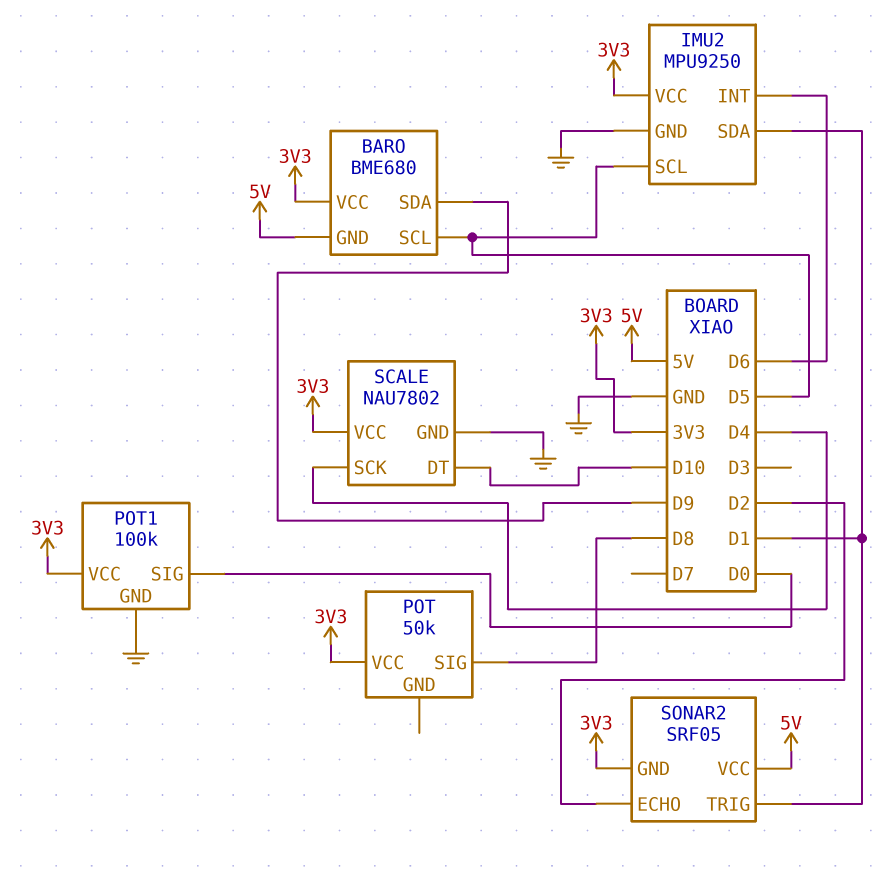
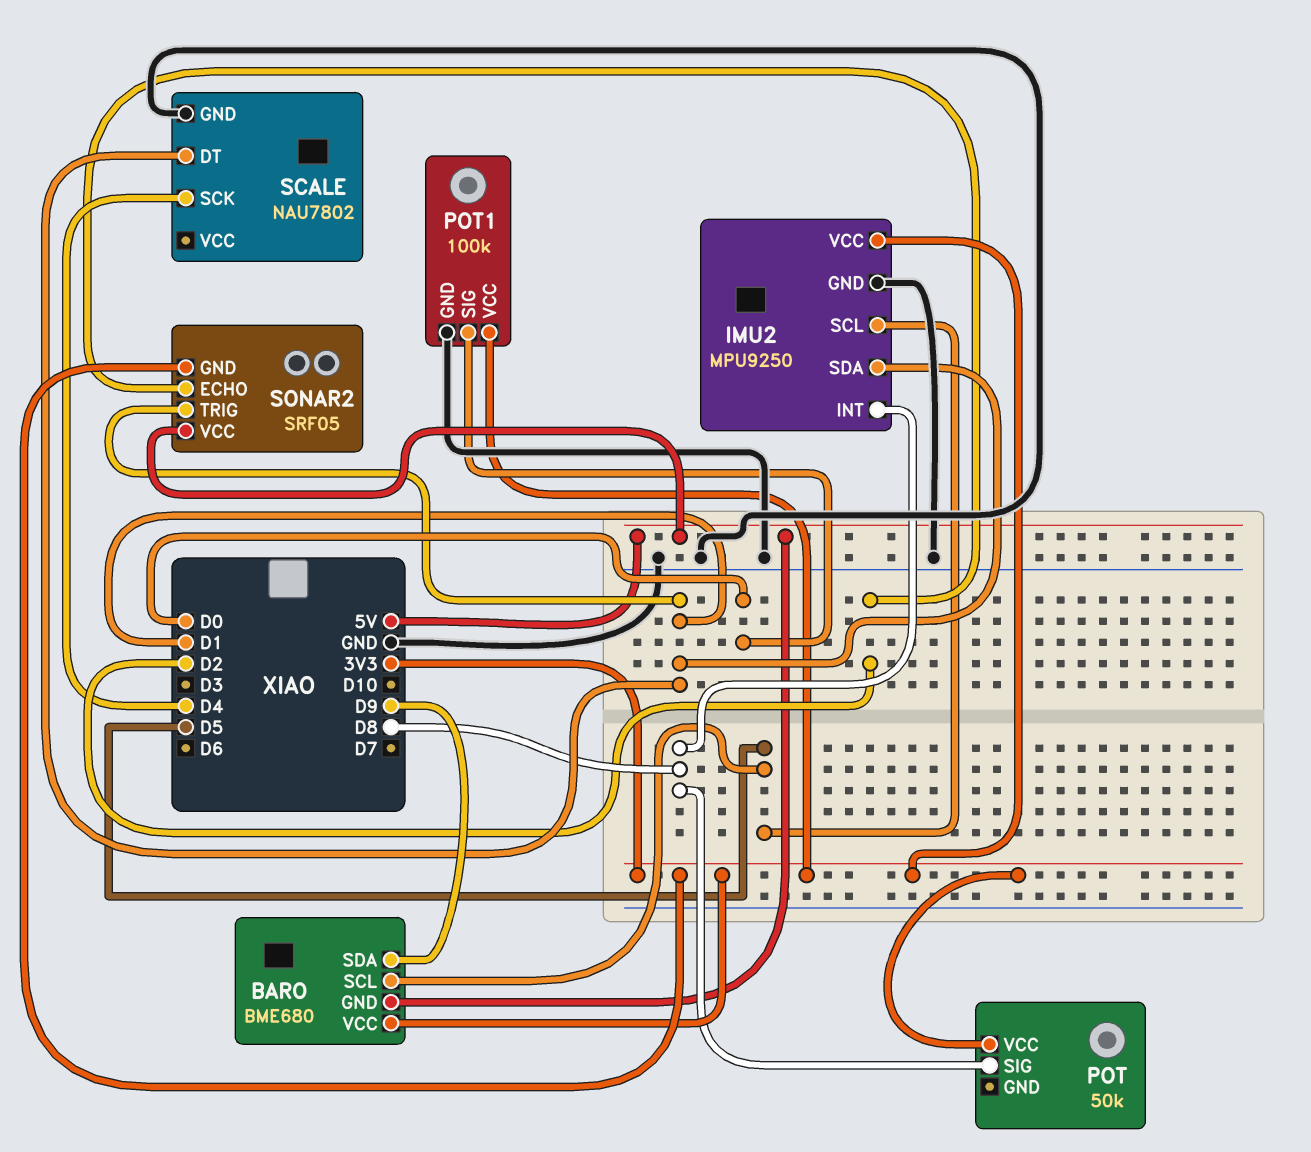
IMU2 pin INT: D6 -> D8
SCALE pin DT: D10 -> D1
SCALE pin VCC: 3V3 -> none

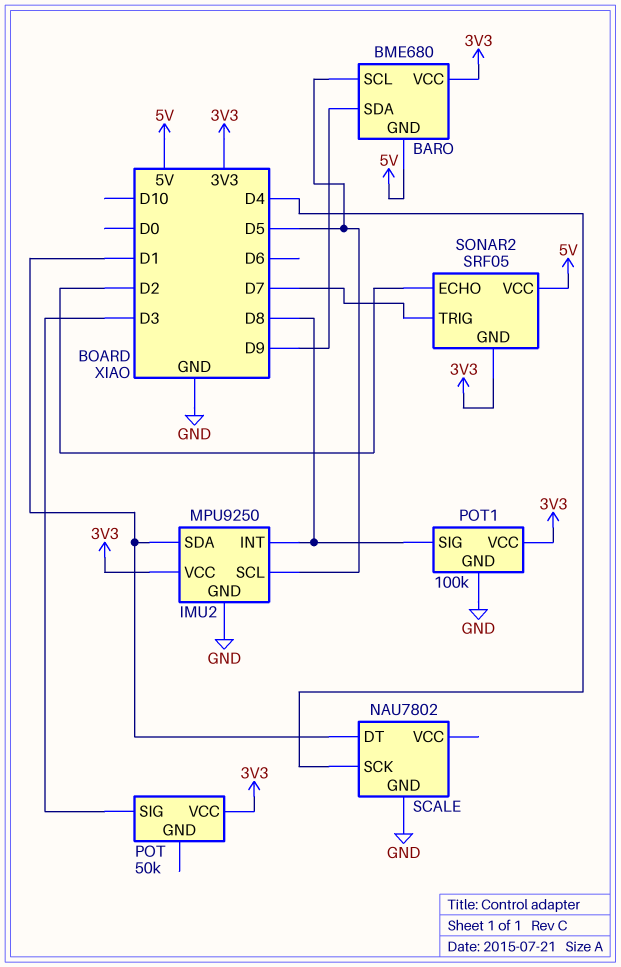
POT pin SIG: D8 -> D3
POT1 pin SIG: D0 -> D8
SONAR2 pin TRIG: D1 -> D7

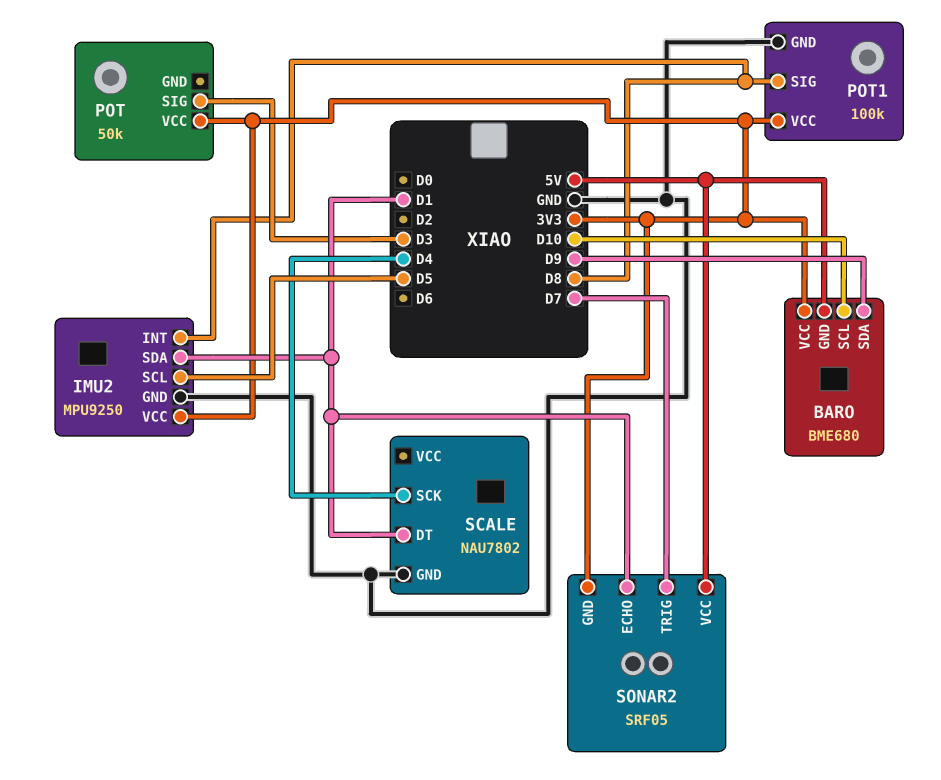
BARO pin SCL: D5 -> D10
SONAR2 pin ECHO: D2 -> D1

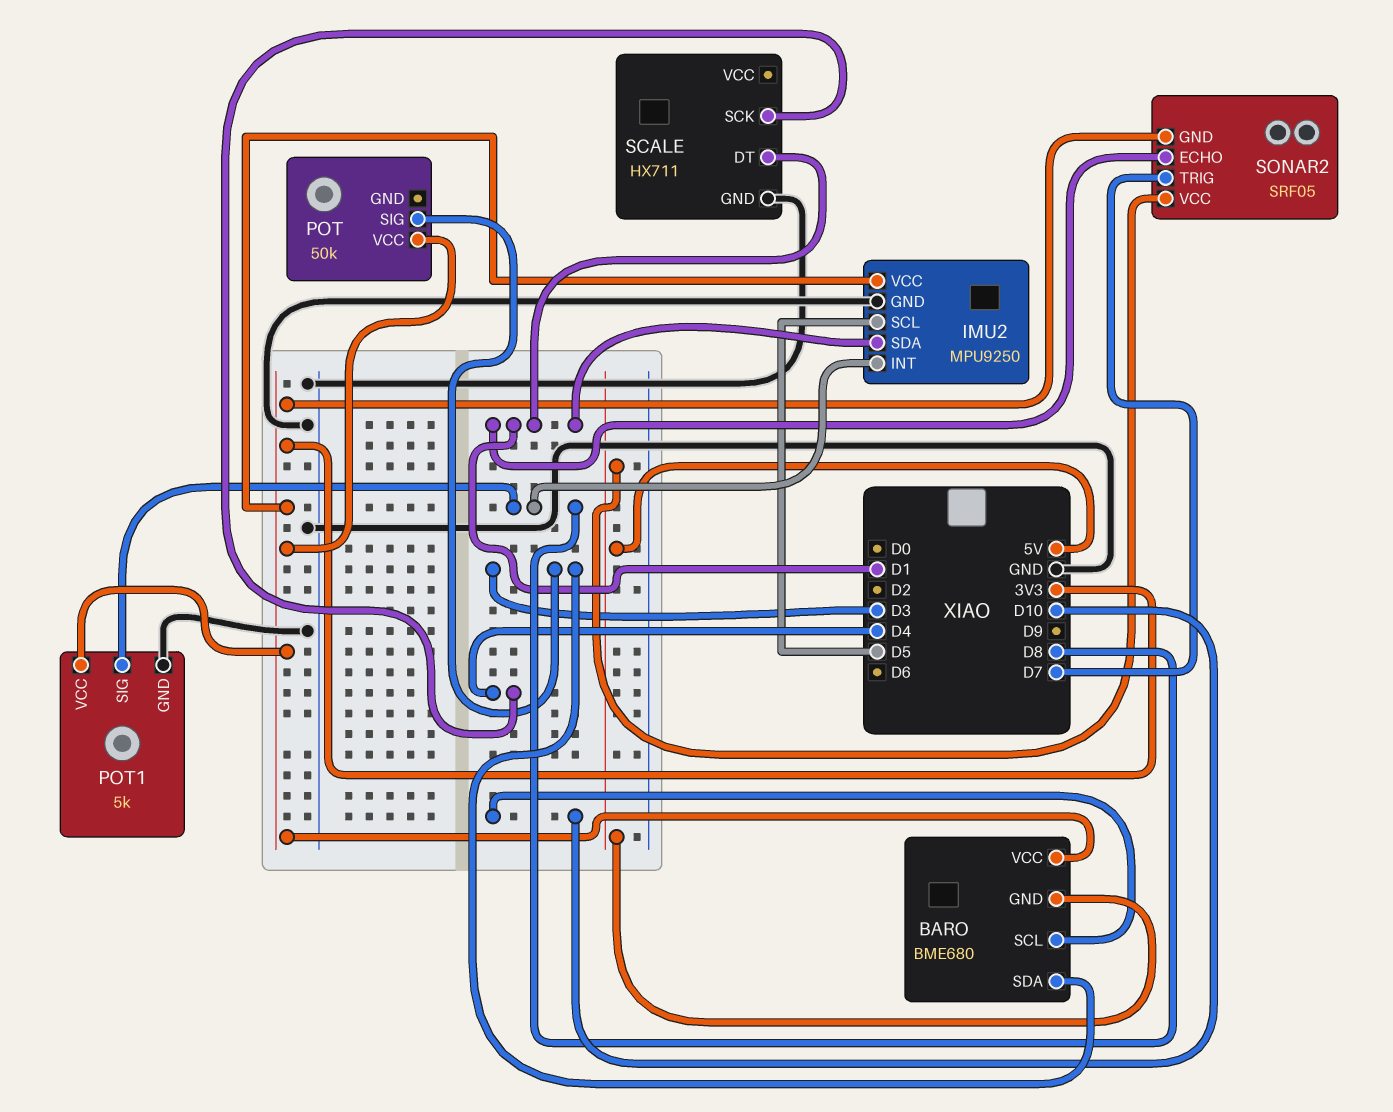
BARO pin SDA: D9 -> D3
POT1: 100k -> 5k
SCALE: NAU7802 -> HX711

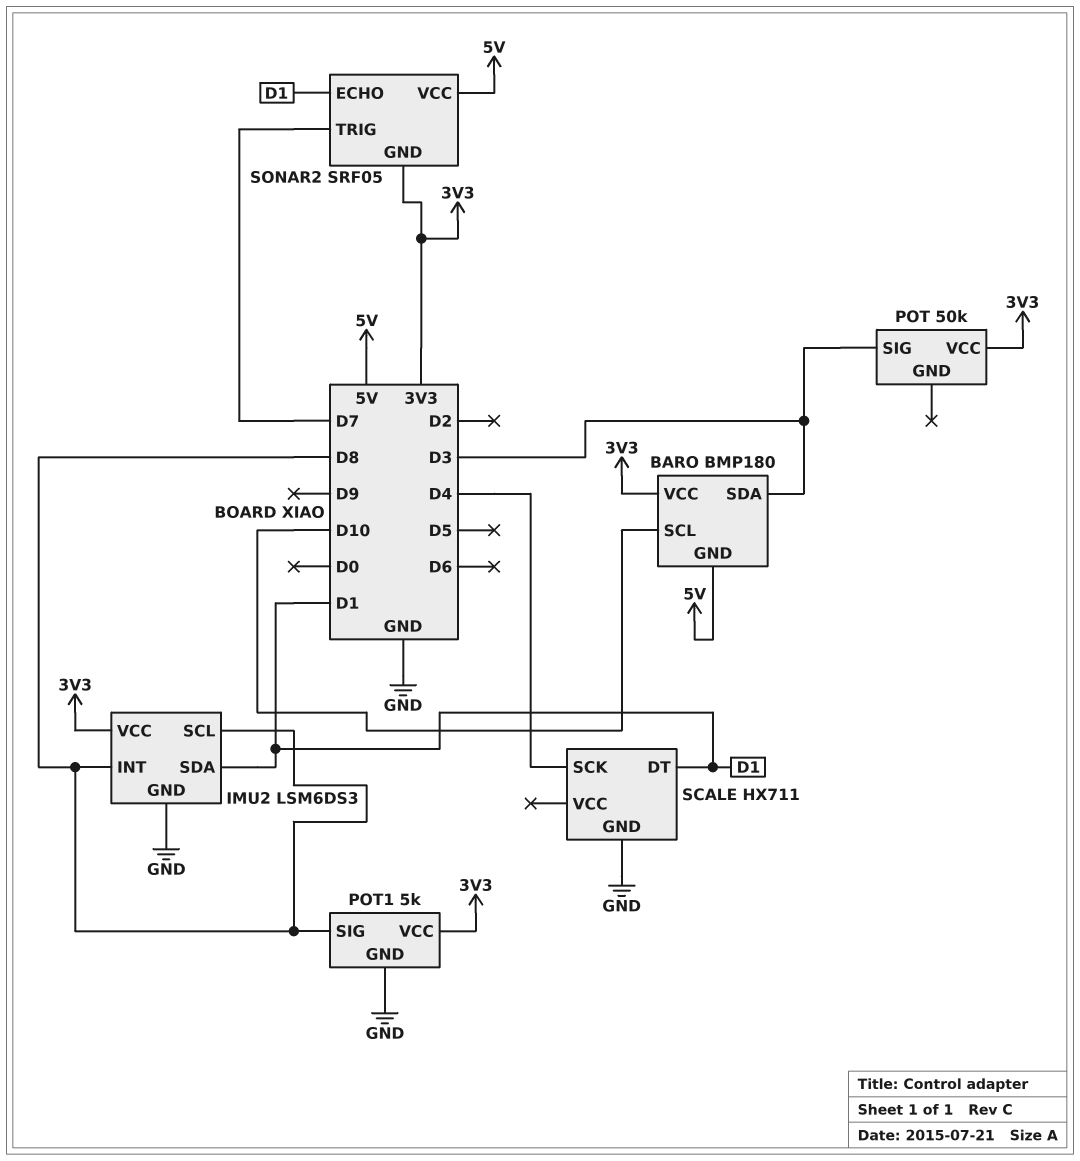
BARO: BME680 -> BMP180
IMU2: MPU9250 -> LSM6DS3
IMU2 pin SCL: D5 -> D8

